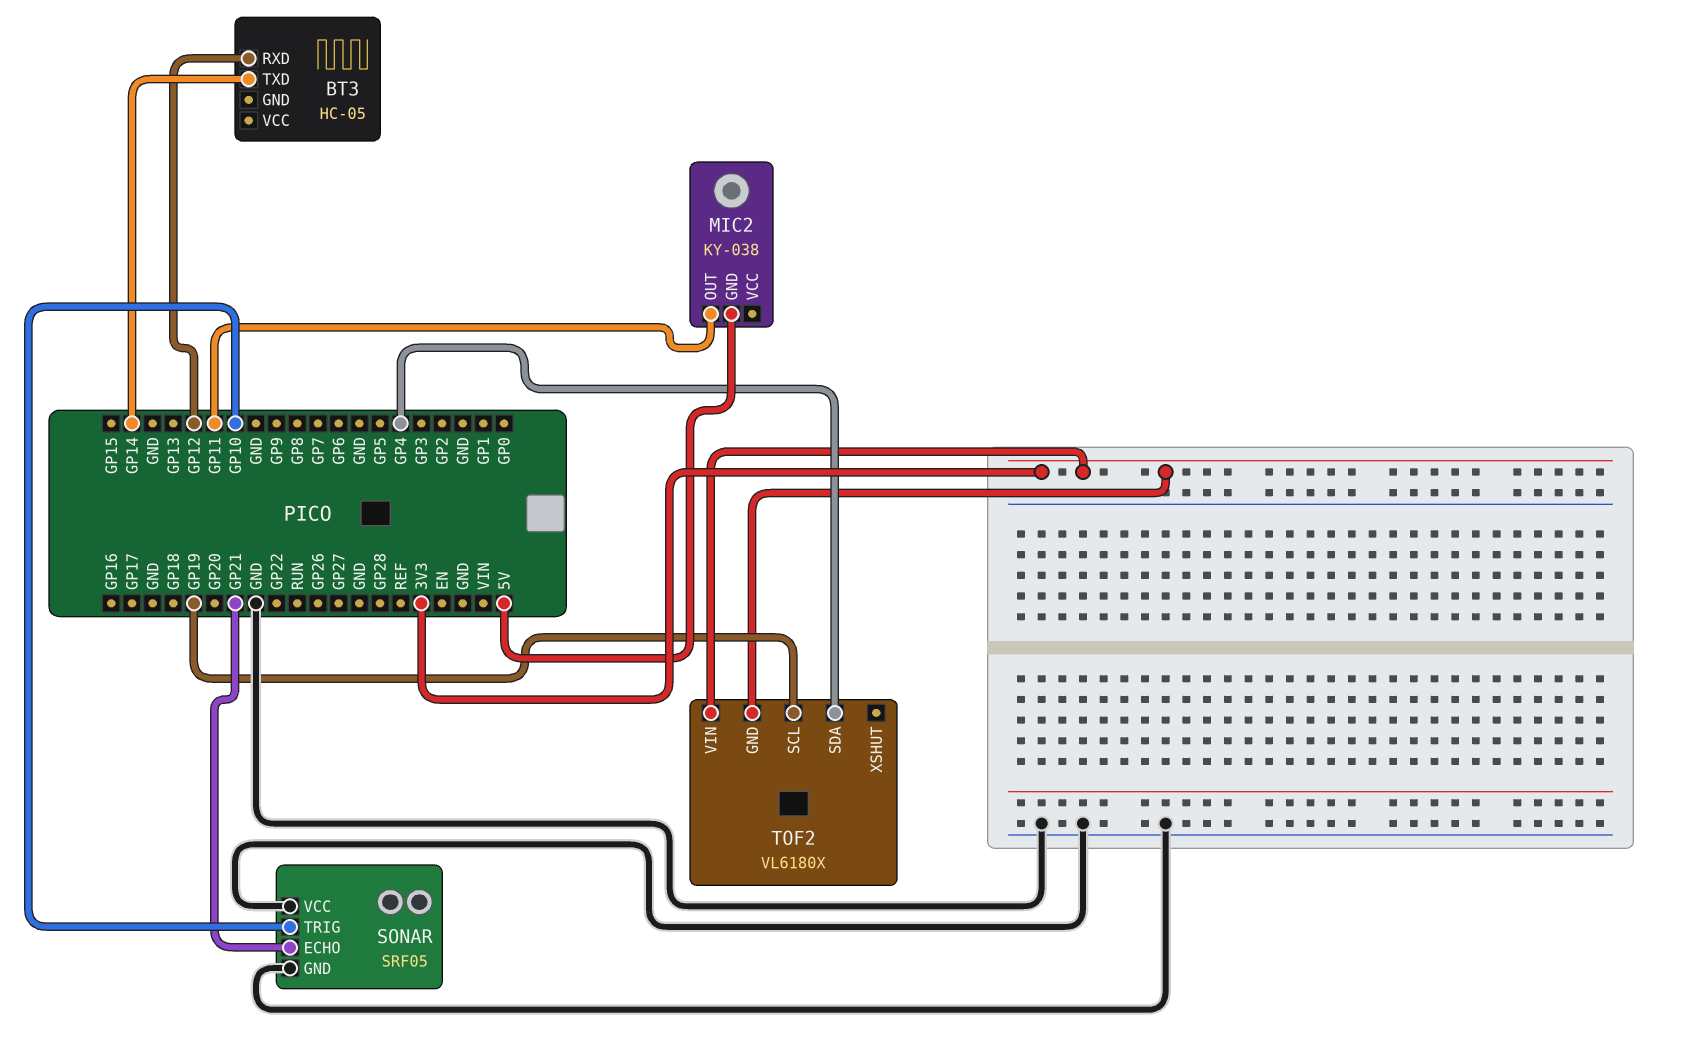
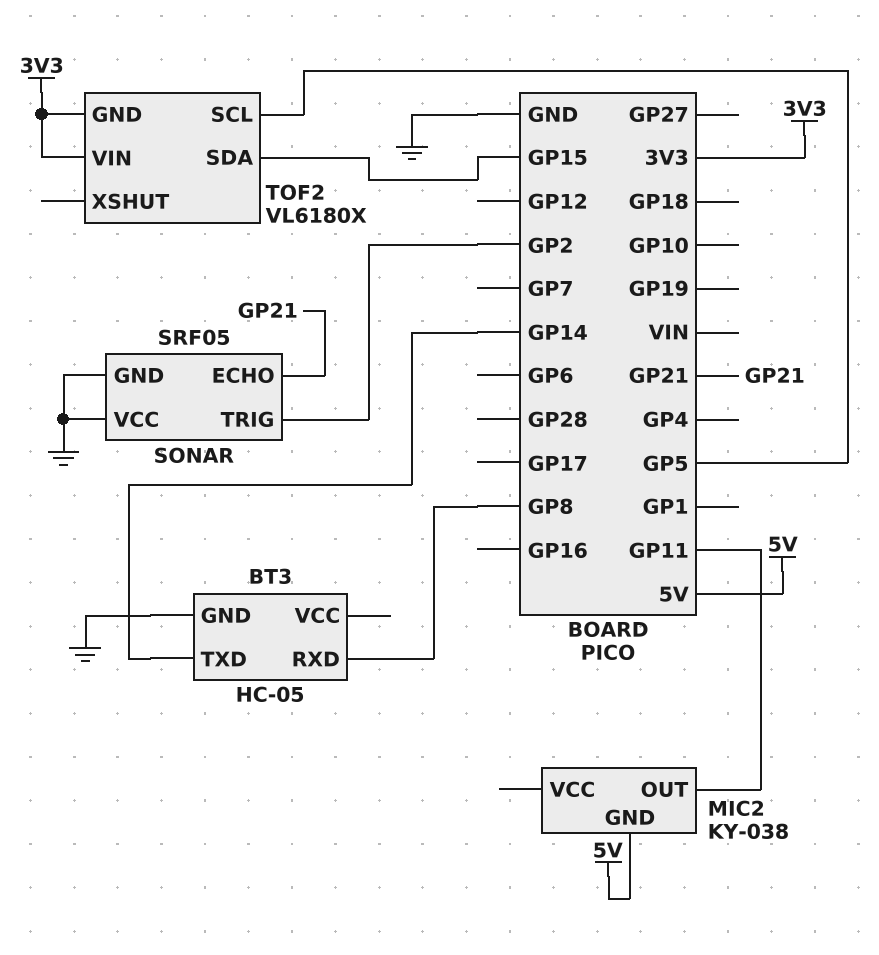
BT3 pin GND: none -> GND
BT3 pin RXD: GP12 -> GP8
SONAR pin TRIG: GP10 -> GP2
TOF2 pin SCL: GP19 -> GP5
TOF2 pin SDA: GP4 -> GP15

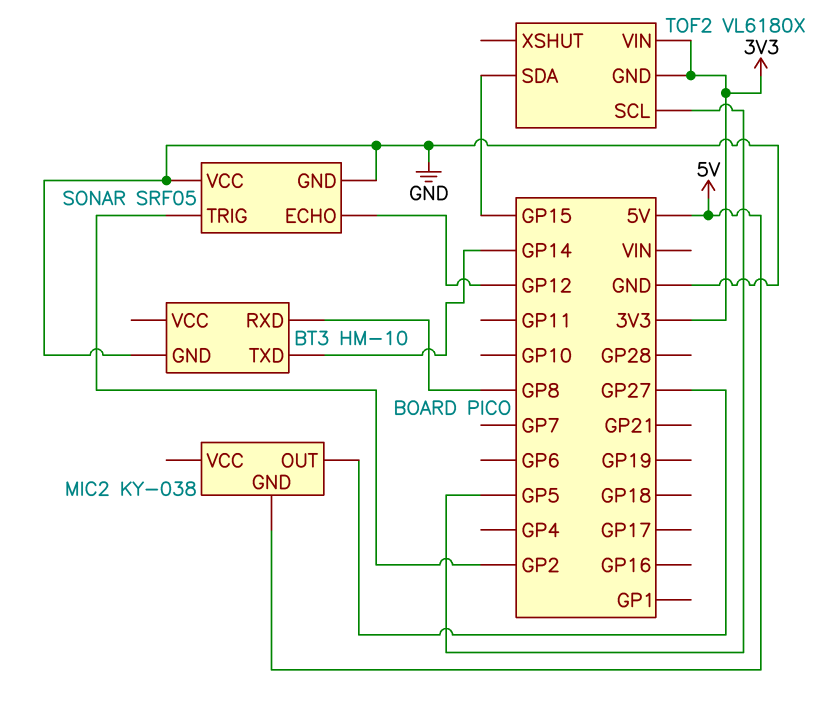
BT3: HC-05 -> HM-10
MIC2 pin OUT: GP11 -> GP27
SONAR pin ECHO: GP21 -> GP12

